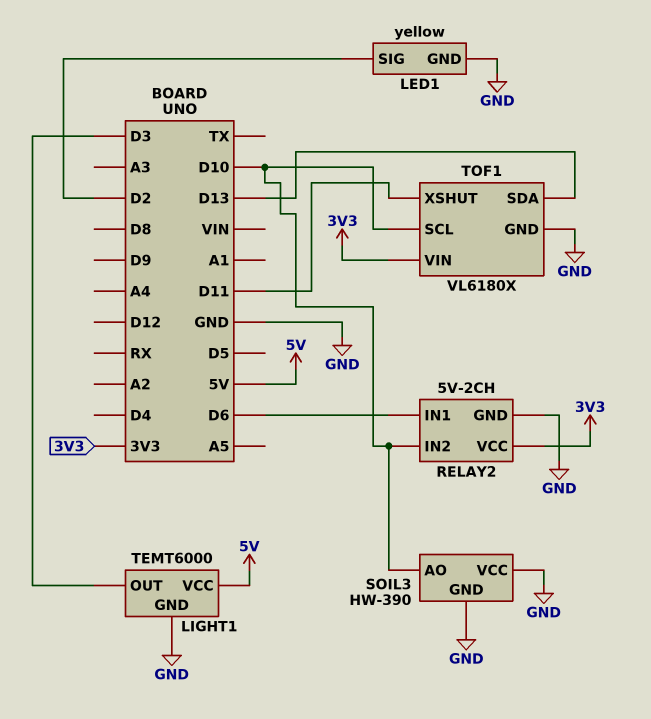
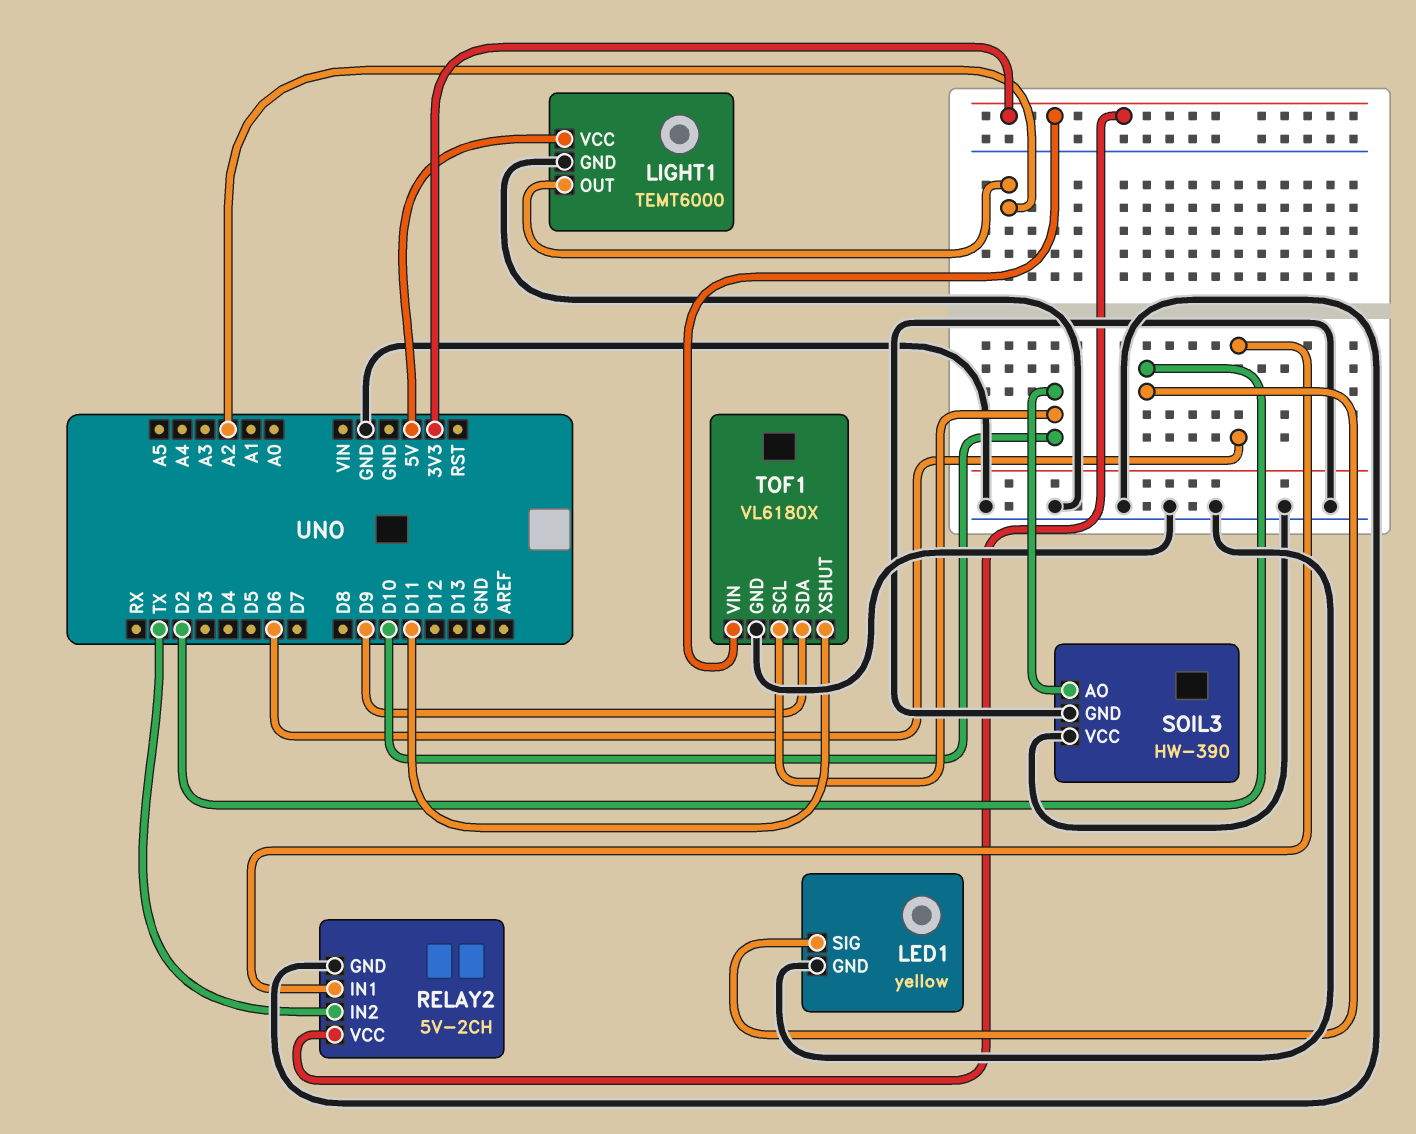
LIGHT1 pin OUT: D3 -> A2
RELAY2 pin IN2: D10 -> TX
TOF1 pin SDA: D13 -> D9

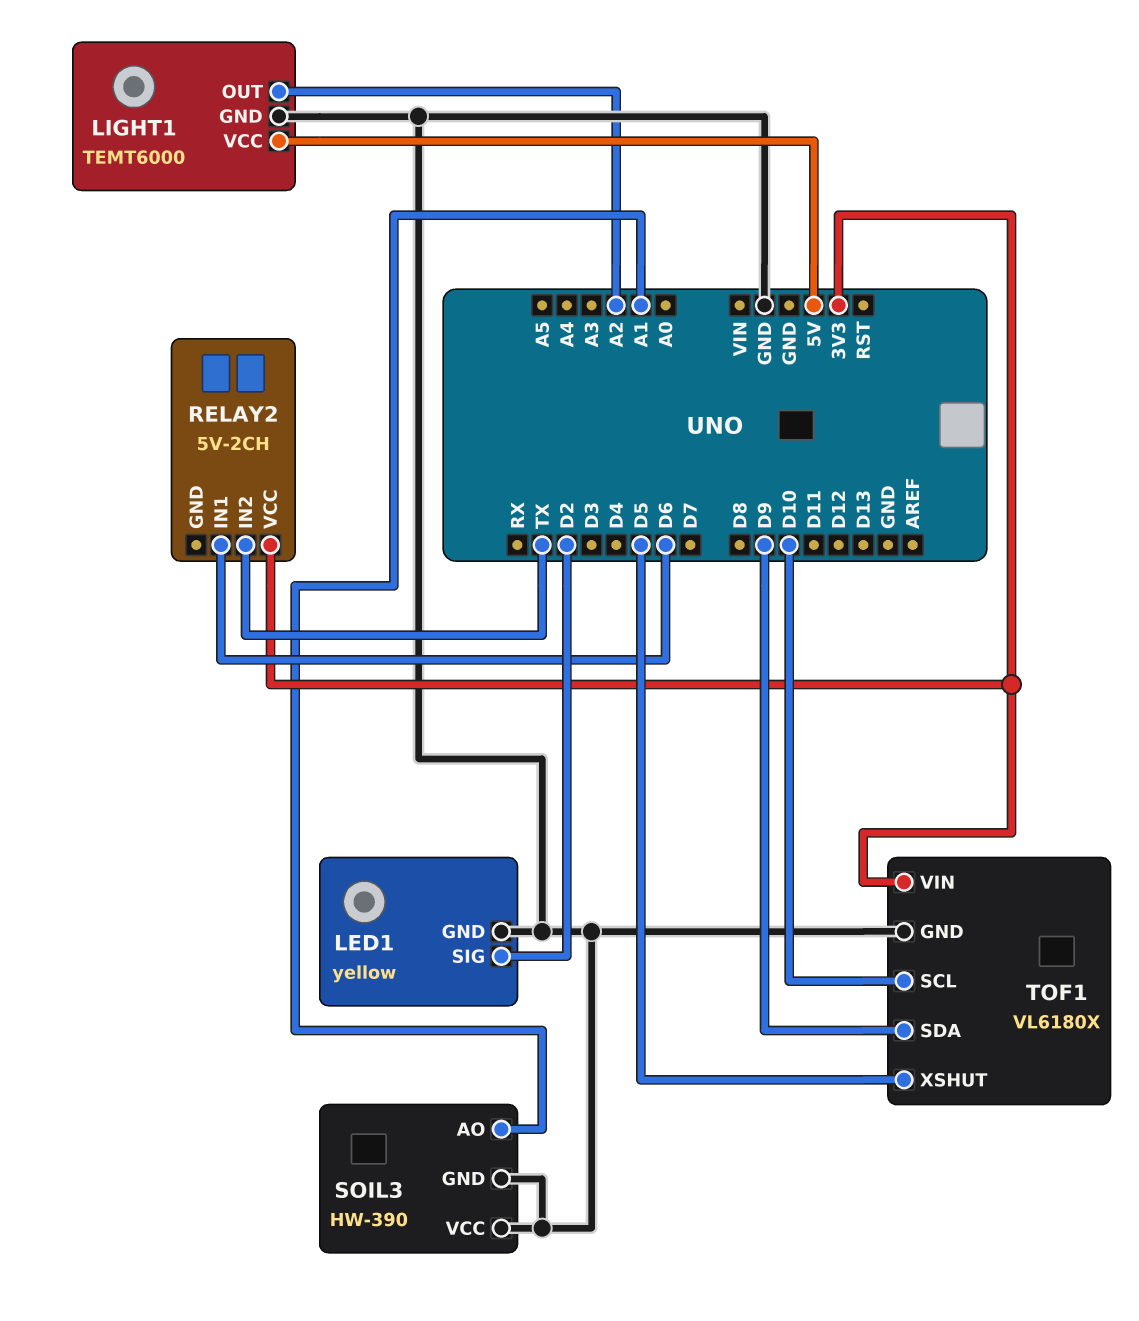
RELAY2 pin GND: GND -> none
SOIL3 pin AO: D10 -> A1
TOF1 pin XSHUT: D11 -> D5

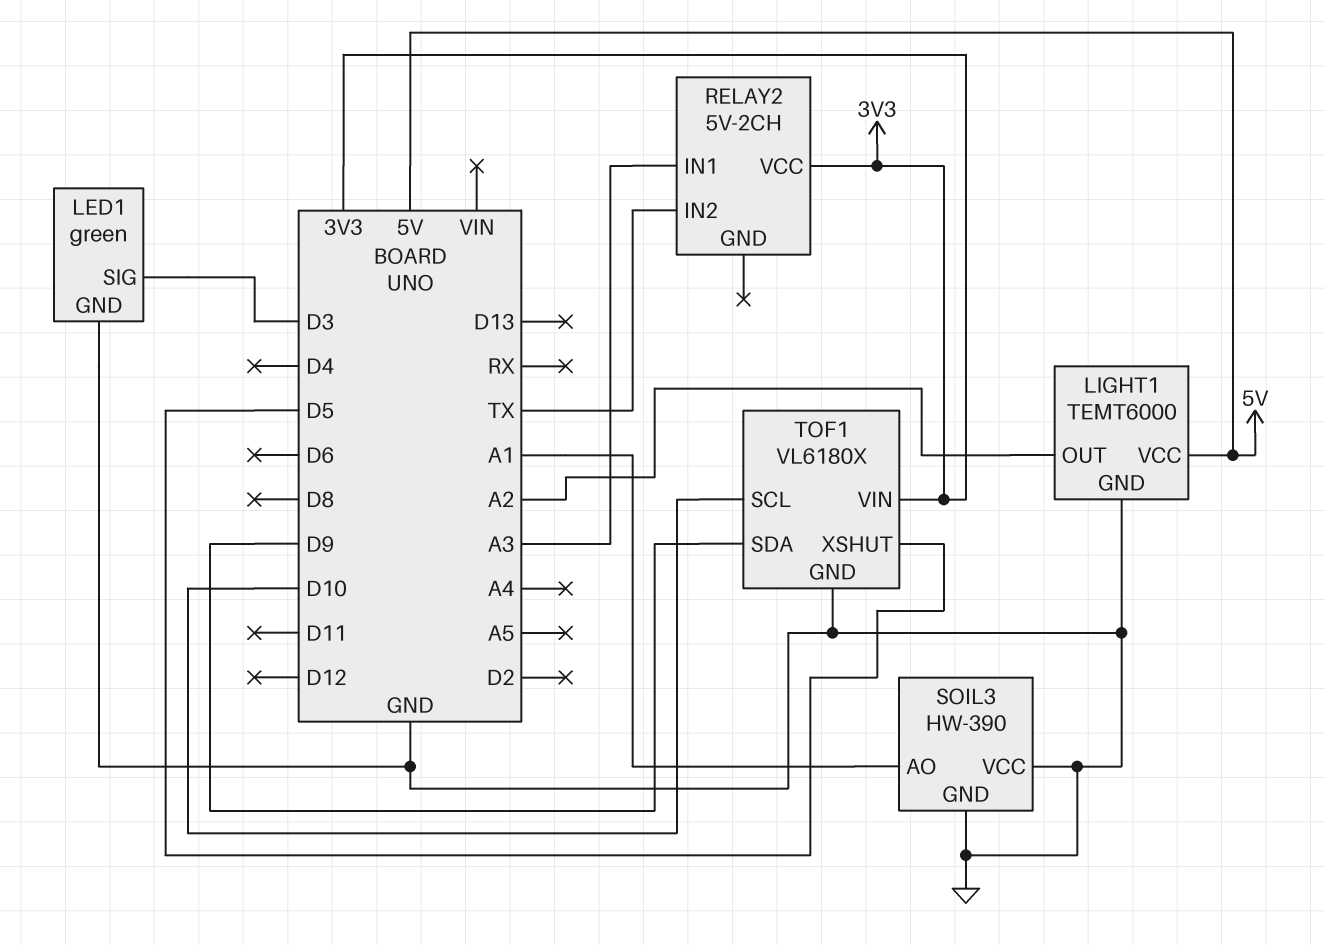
LED1: yellow -> green
LED1 pin SIG: D2 -> D3
RELAY2 pin IN1: D6 -> A3

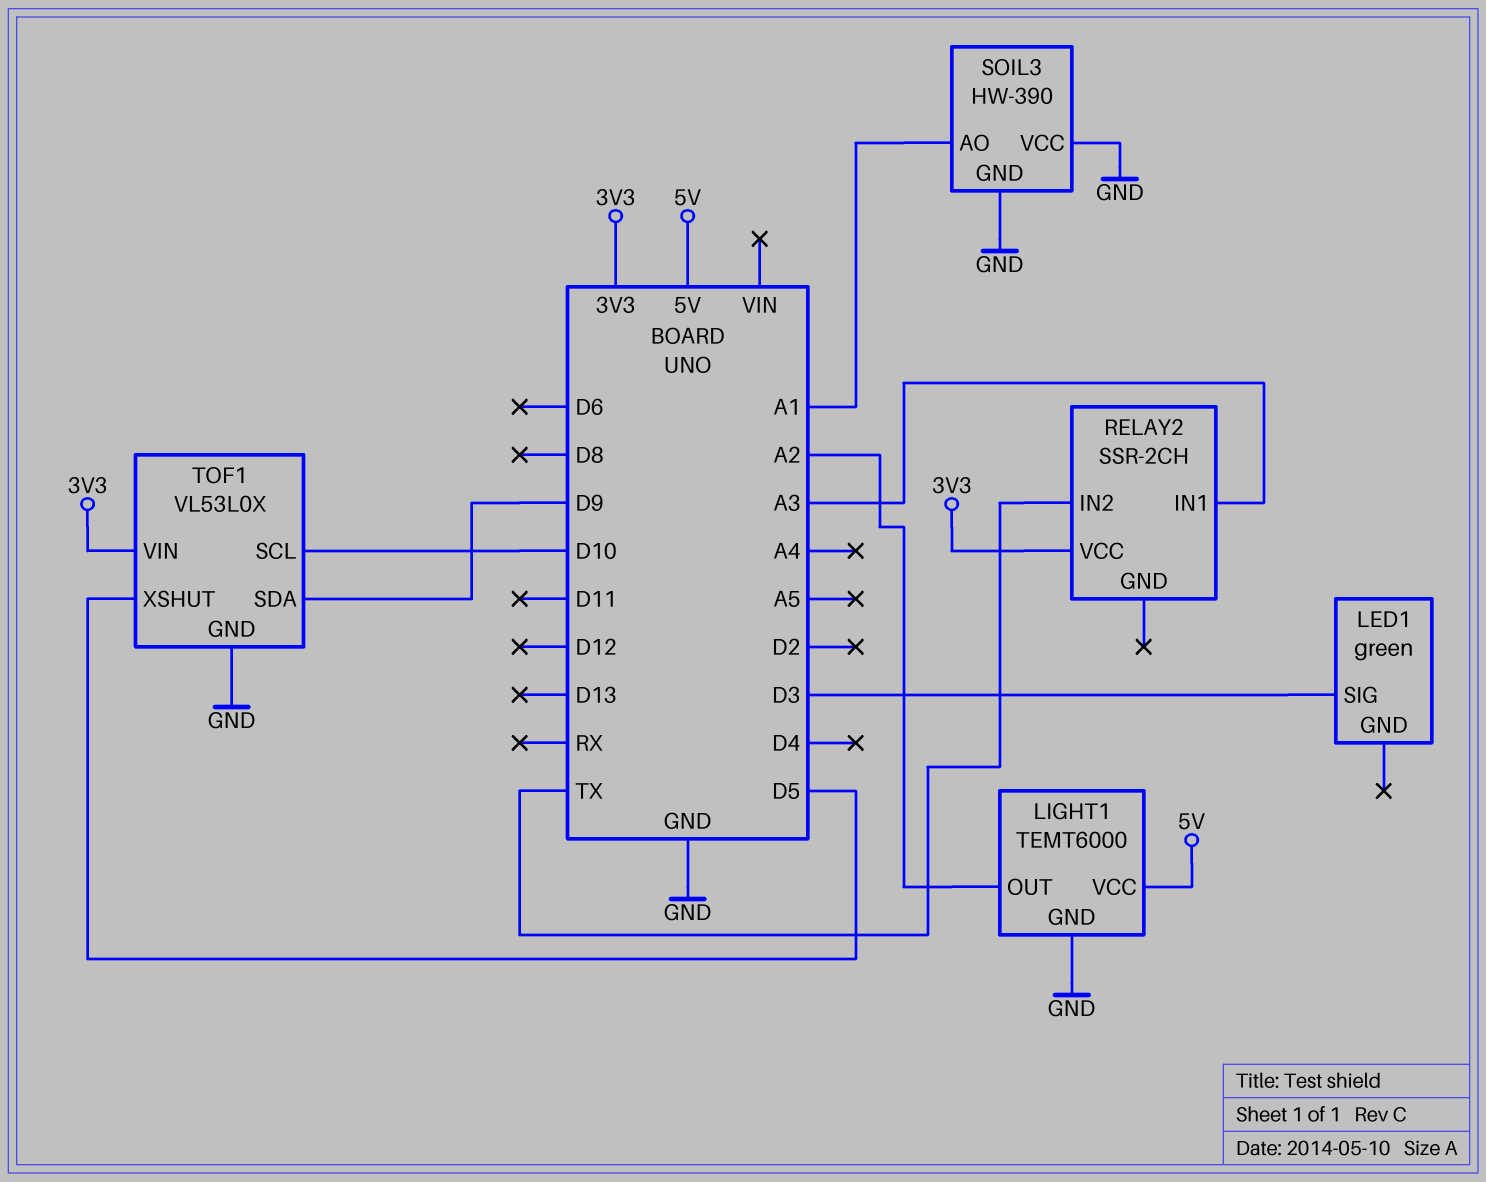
LED1 pin GND: GND -> none
RELAY2: 5V-2CH -> SSR-2CH
TOF1: VL6180X -> VL53L0X

